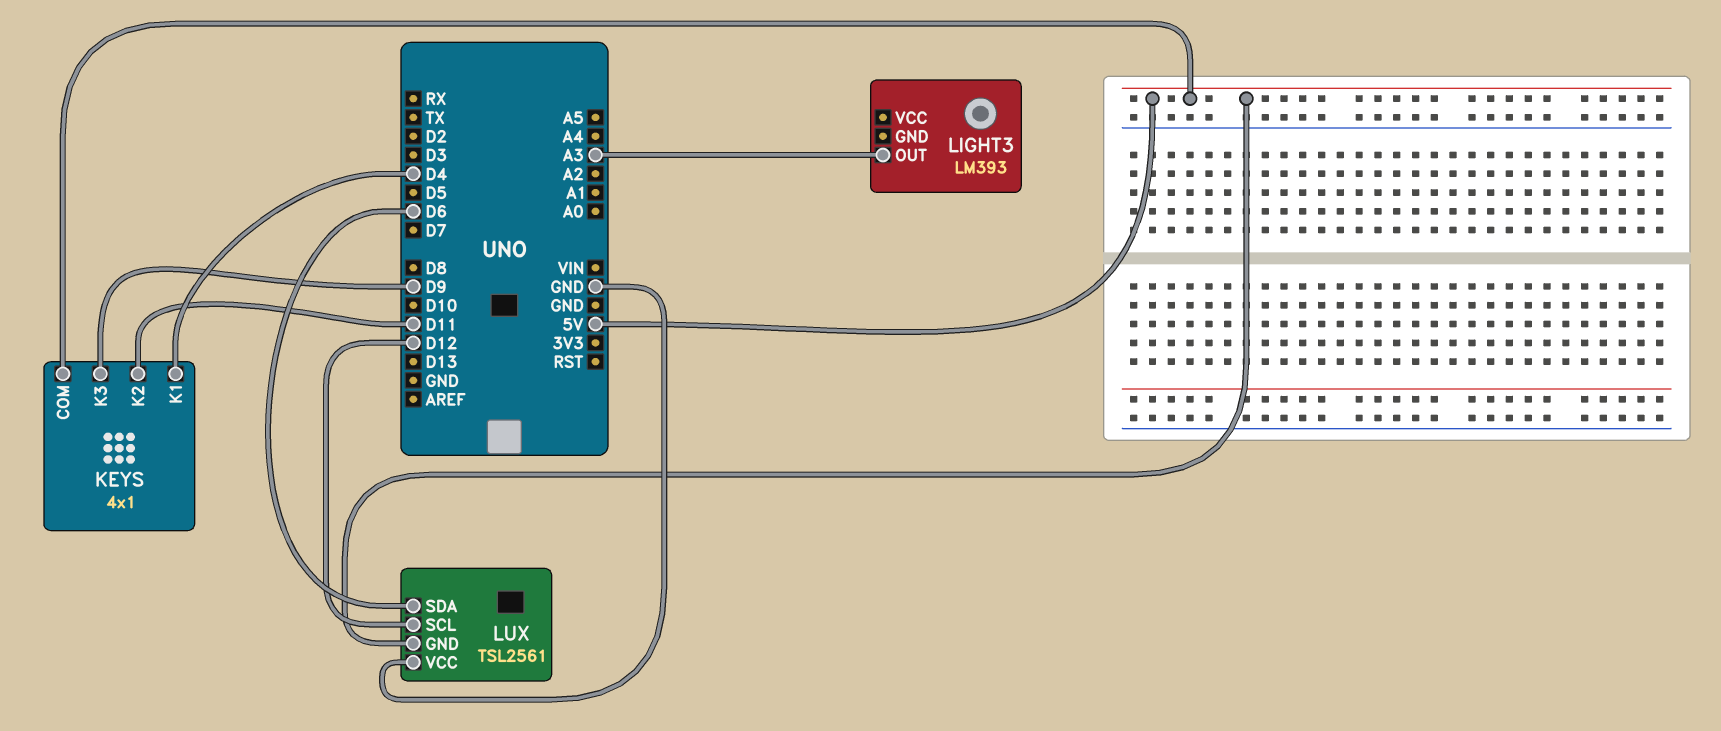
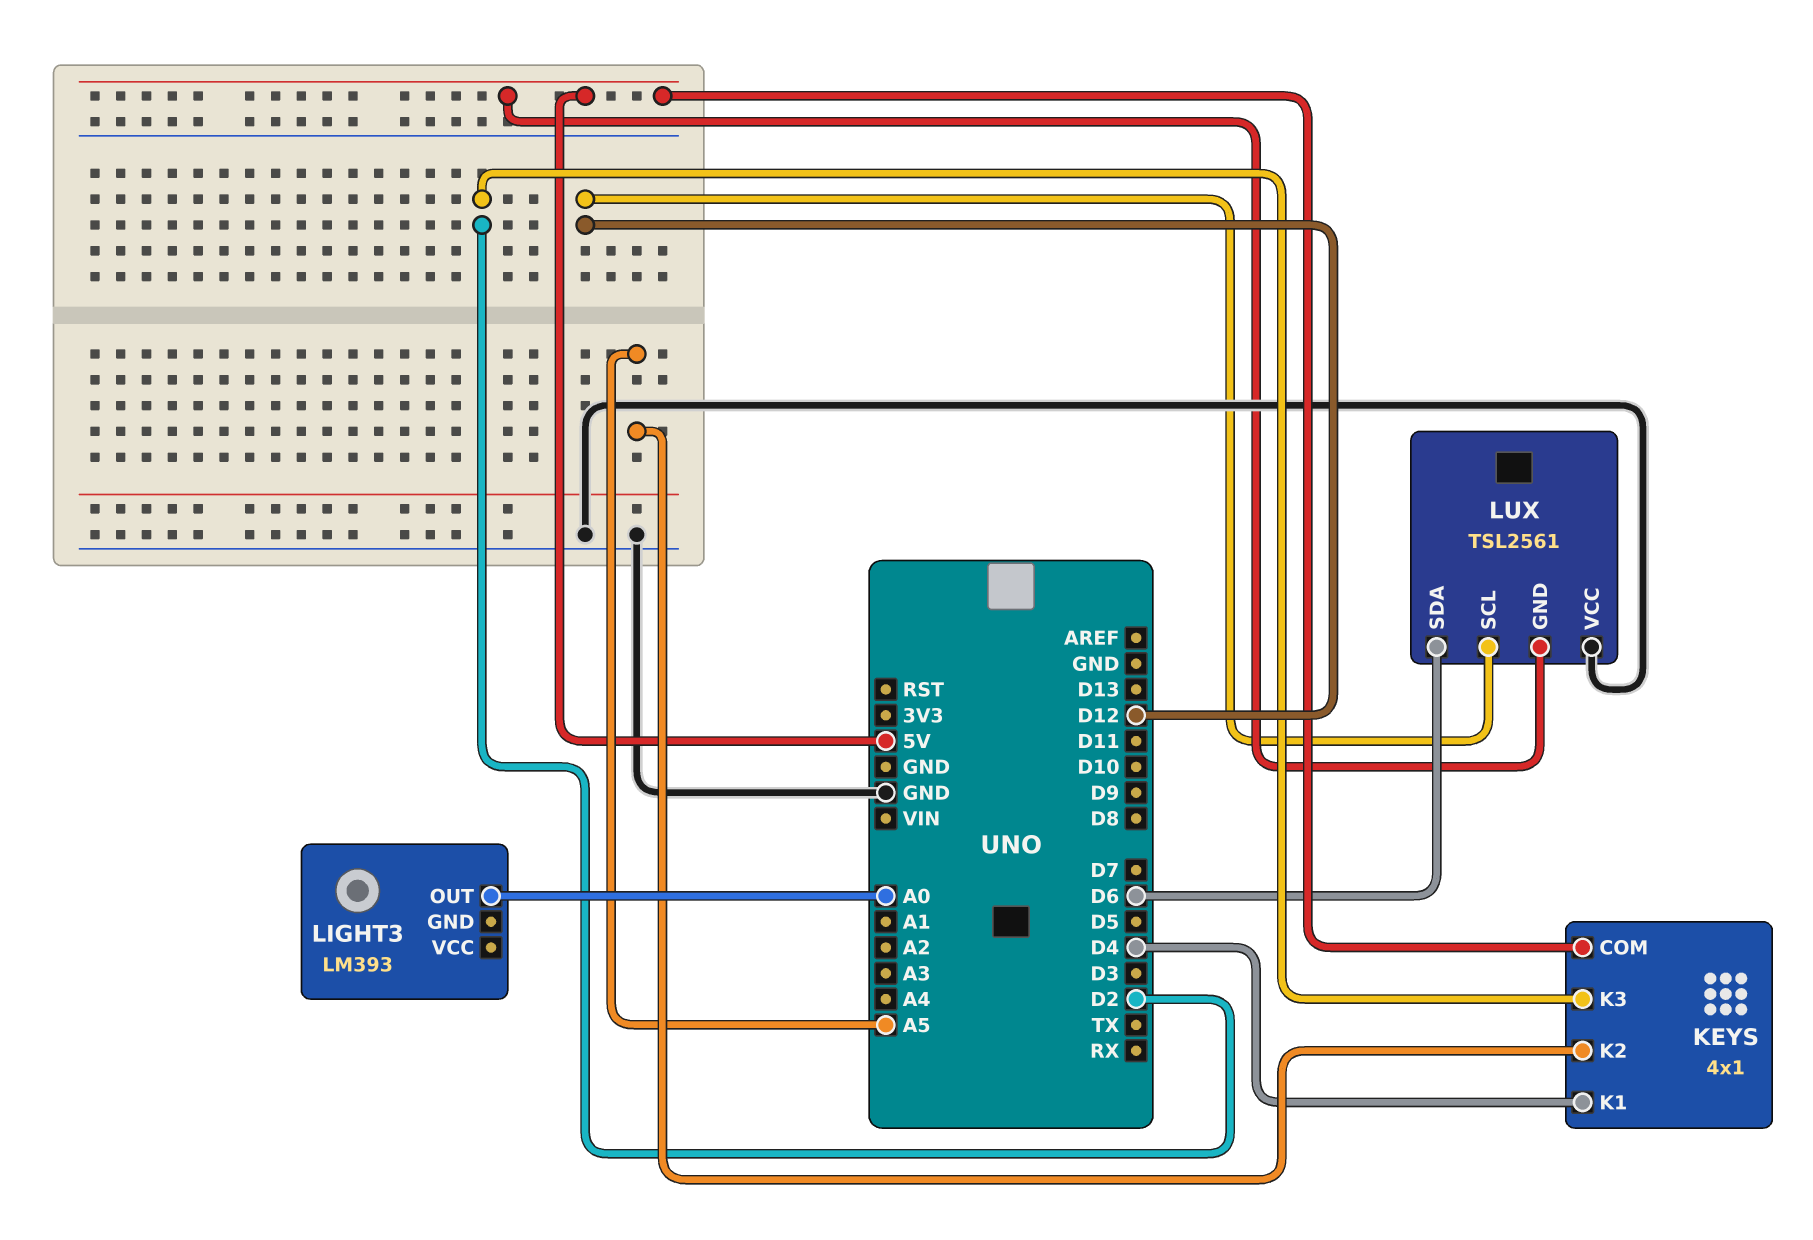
KEYS pin K2: D11 -> A5
KEYS pin K3: D9 -> D2
LIGHT3 pin OUT: A3 -> A0

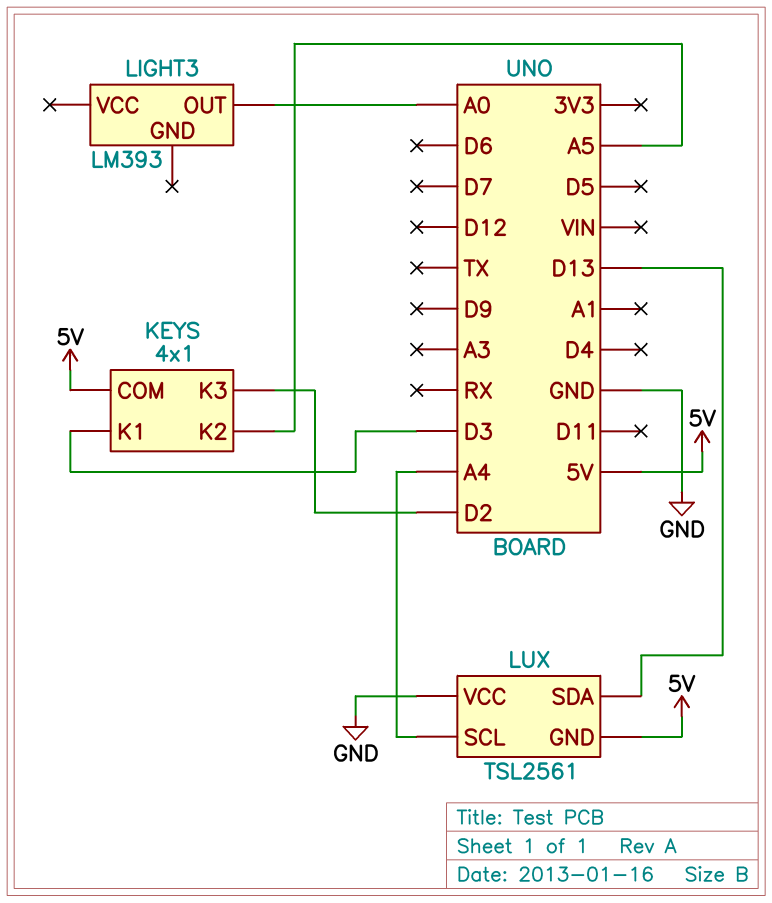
KEYS pin K1: D4 -> D3
LUX pin SCL: D12 -> A4
LUX pin SDA: D6 -> D13

